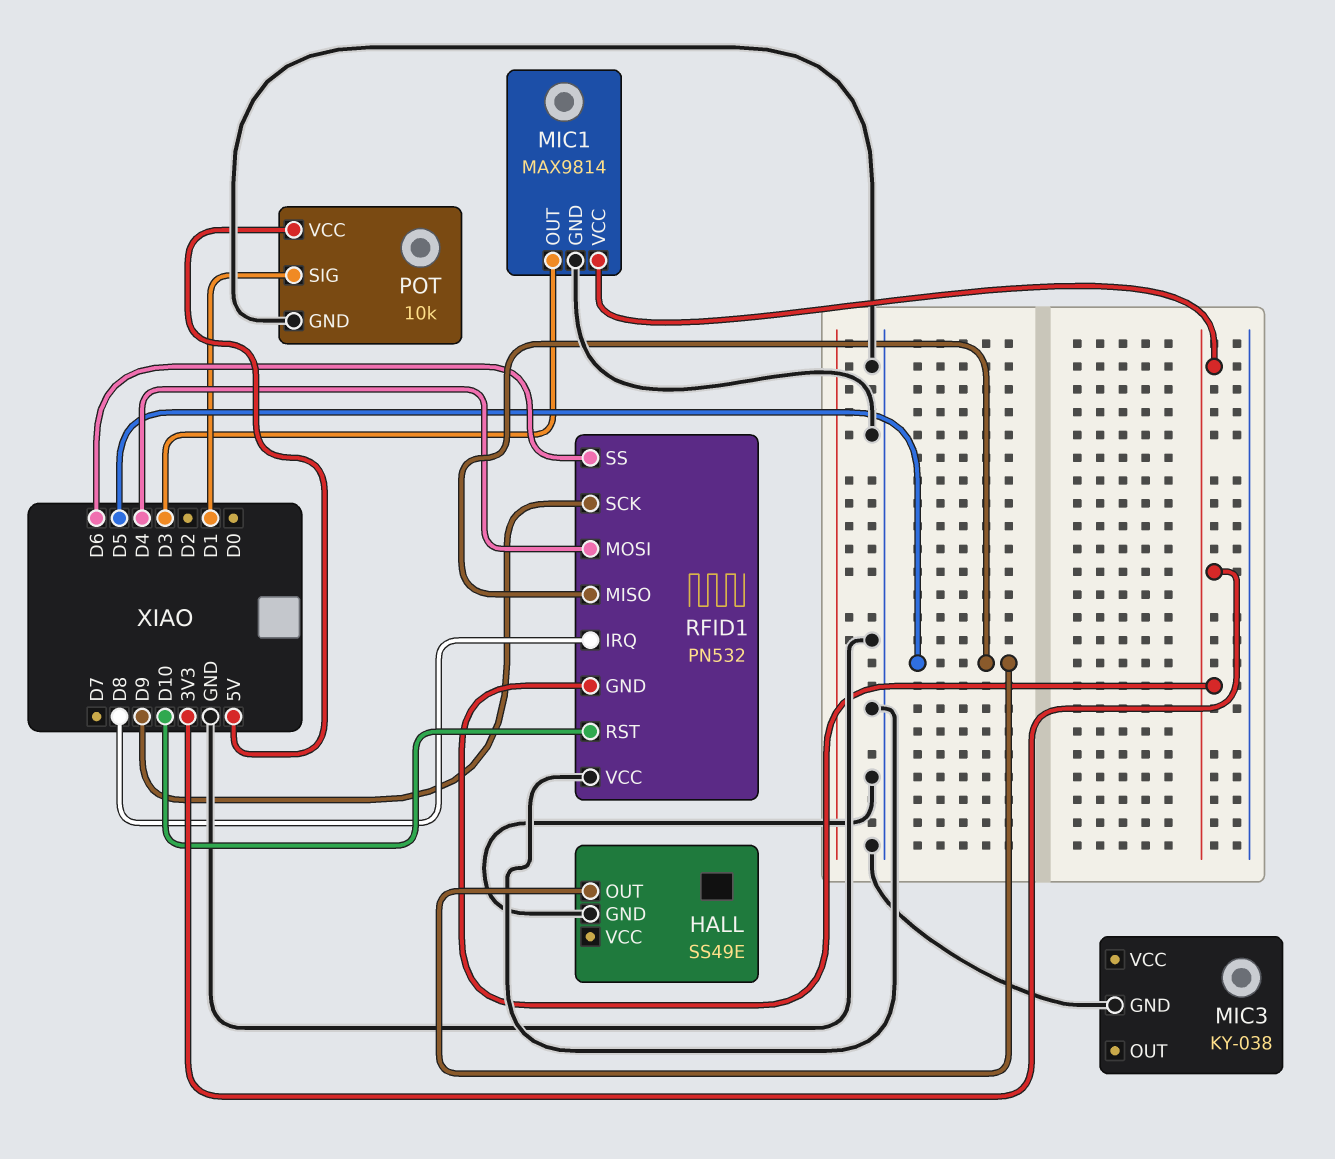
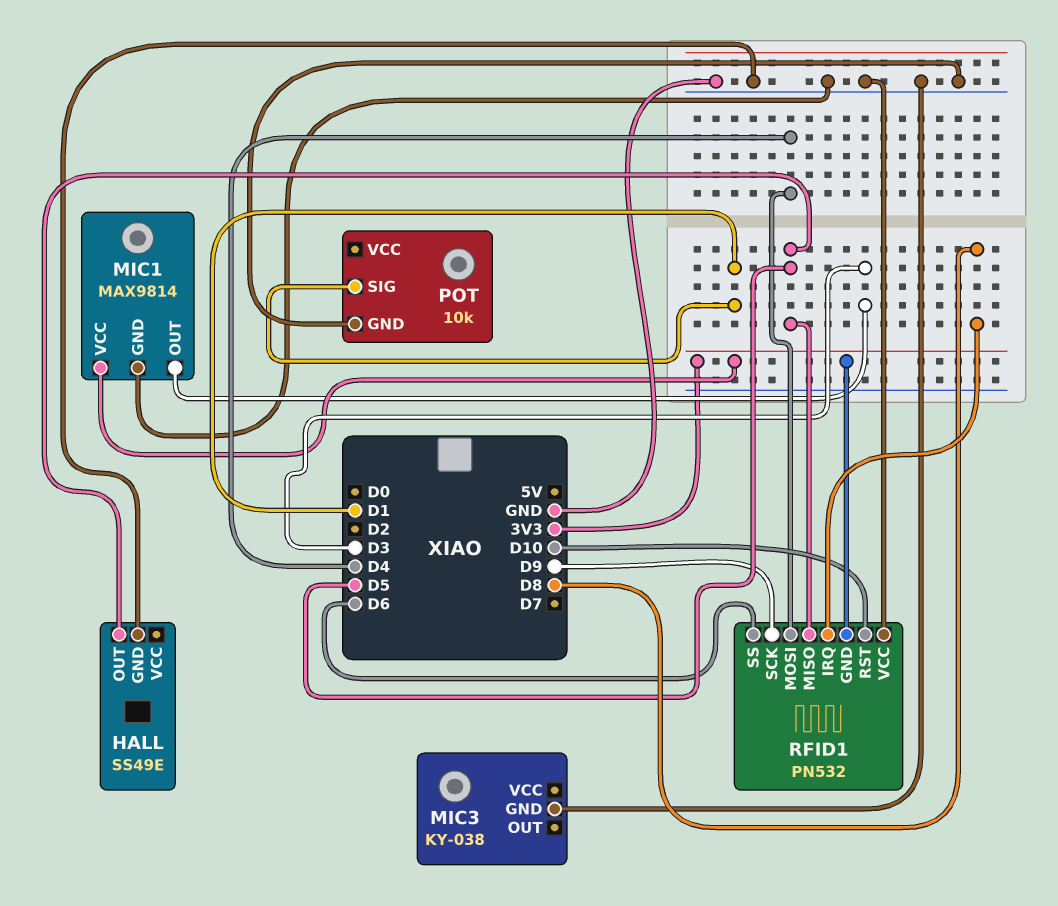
POT pin VCC: 5V -> none

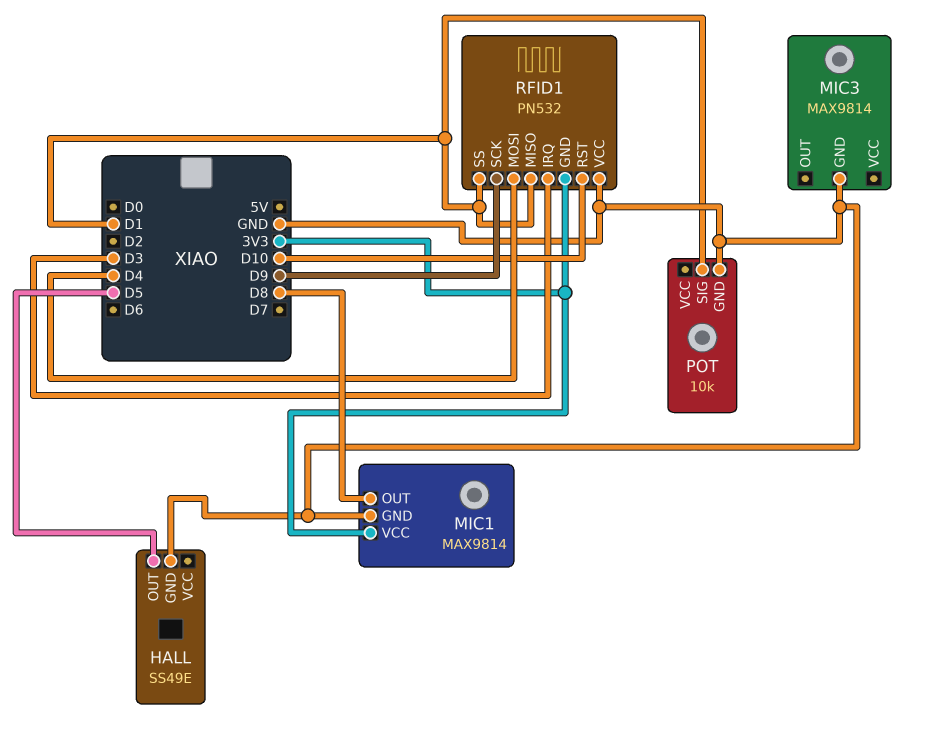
MIC1 pin OUT: D3 -> D8
MIC3: KY-038 -> MAX9814
RFID1 pin IRQ: D8 -> D3
RFID1 pin MISO: D5 -> D1
RFID1 pin SS: D6 -> D1

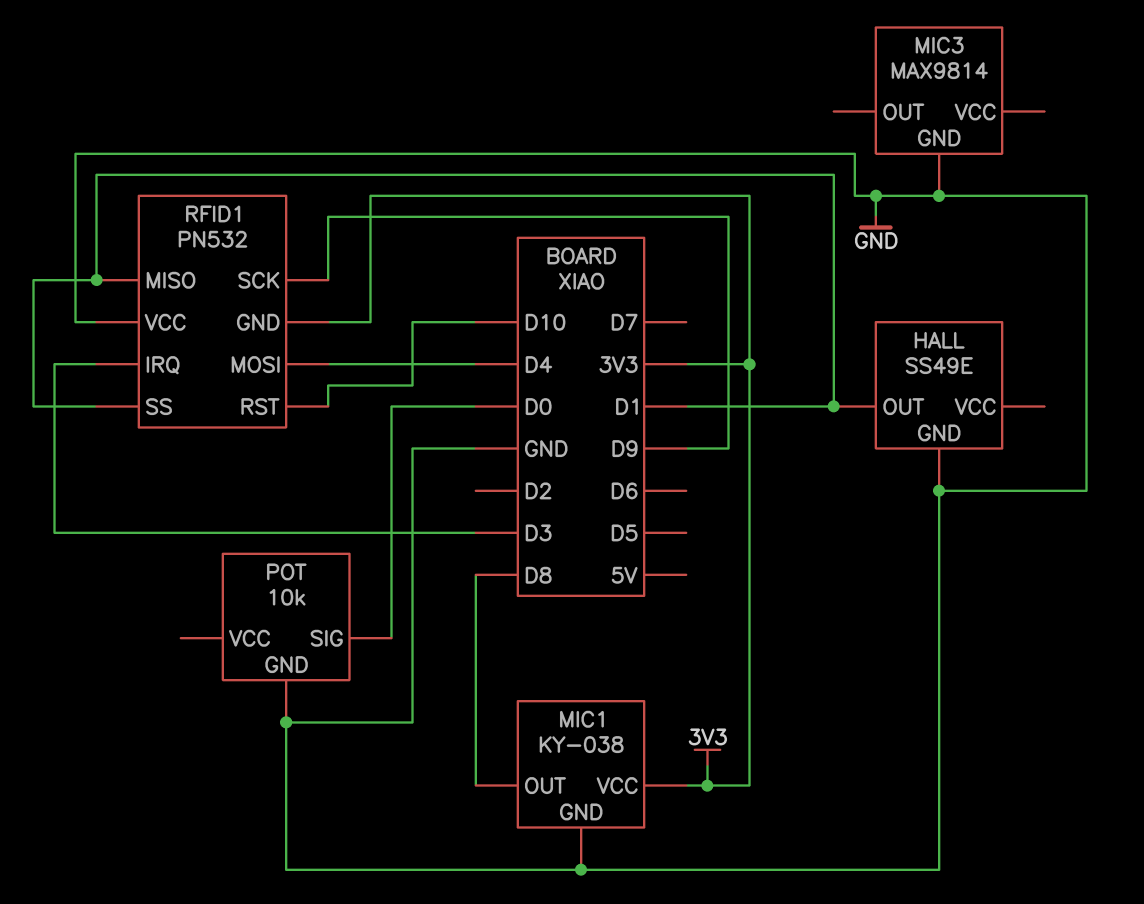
HALL pin OUT: D5 -> D1
MIC1: MAX9814 -> KY-038
POT pin SIG: D1 -> D0

